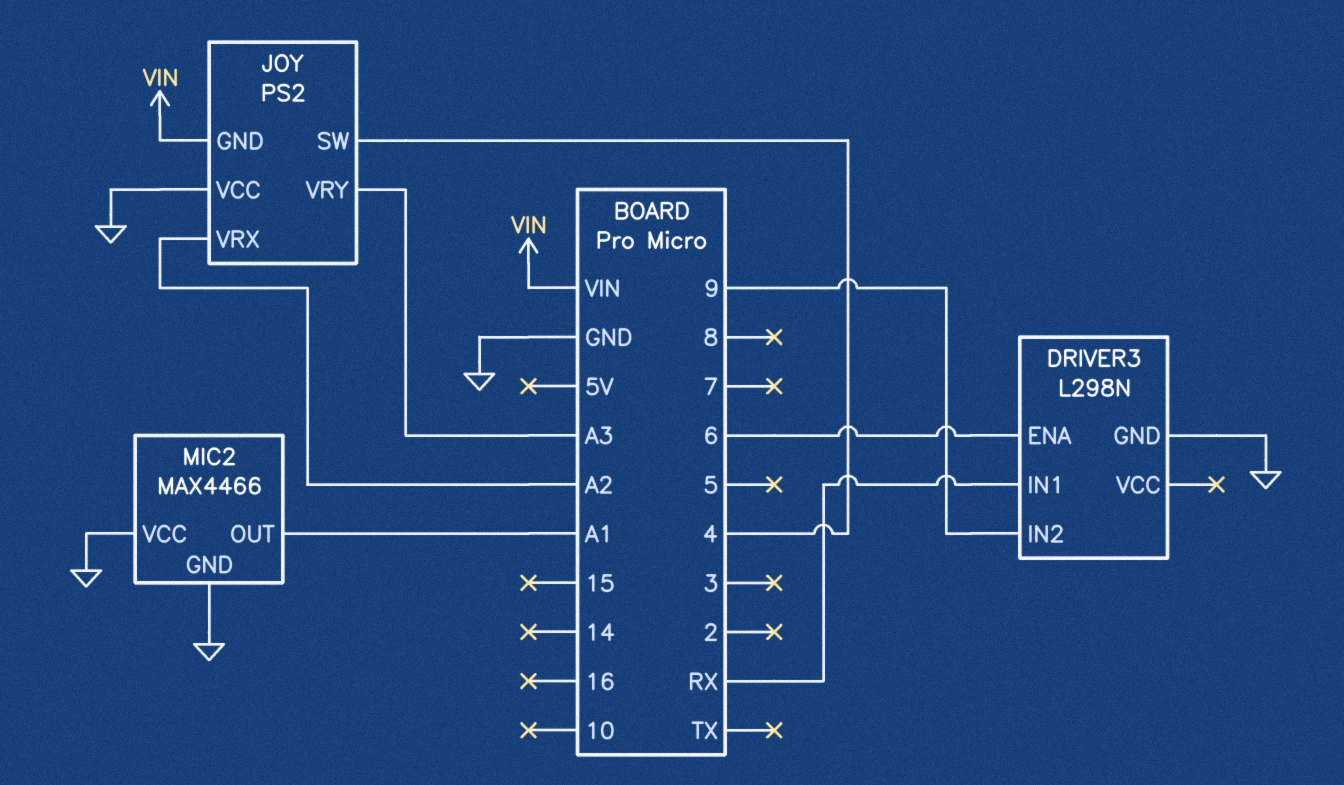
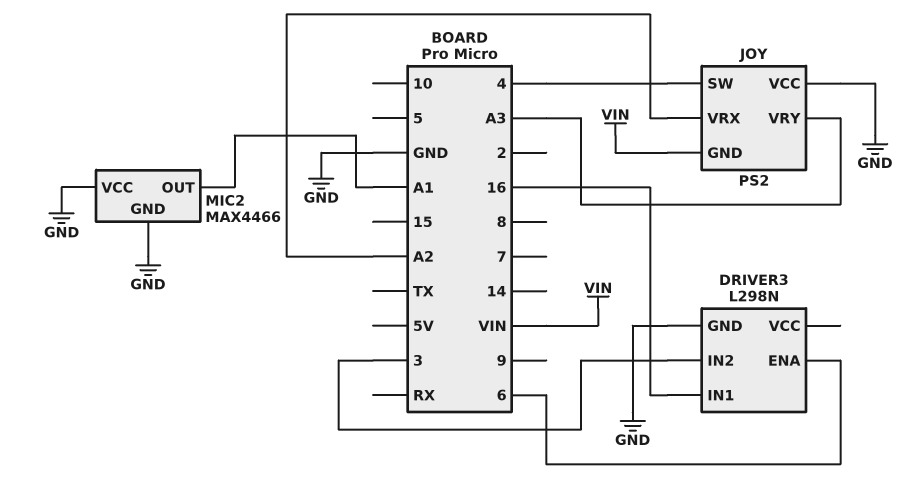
DRIVER3 pin IN1: RX -> 16
DRIVER3 pin IN2: 9 -> 3

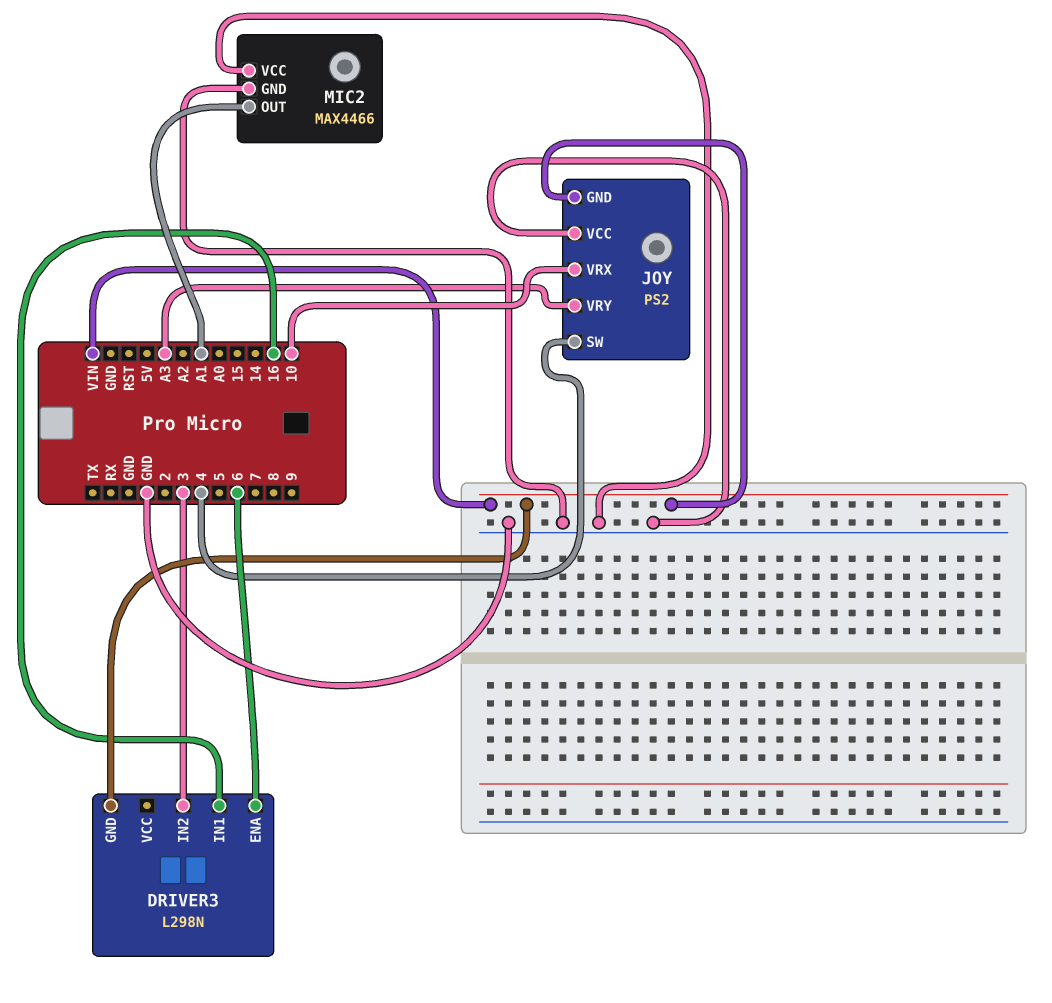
DRIVER3 pin GND: GND -> VIN
JOY pin VRX: A2 -> 10

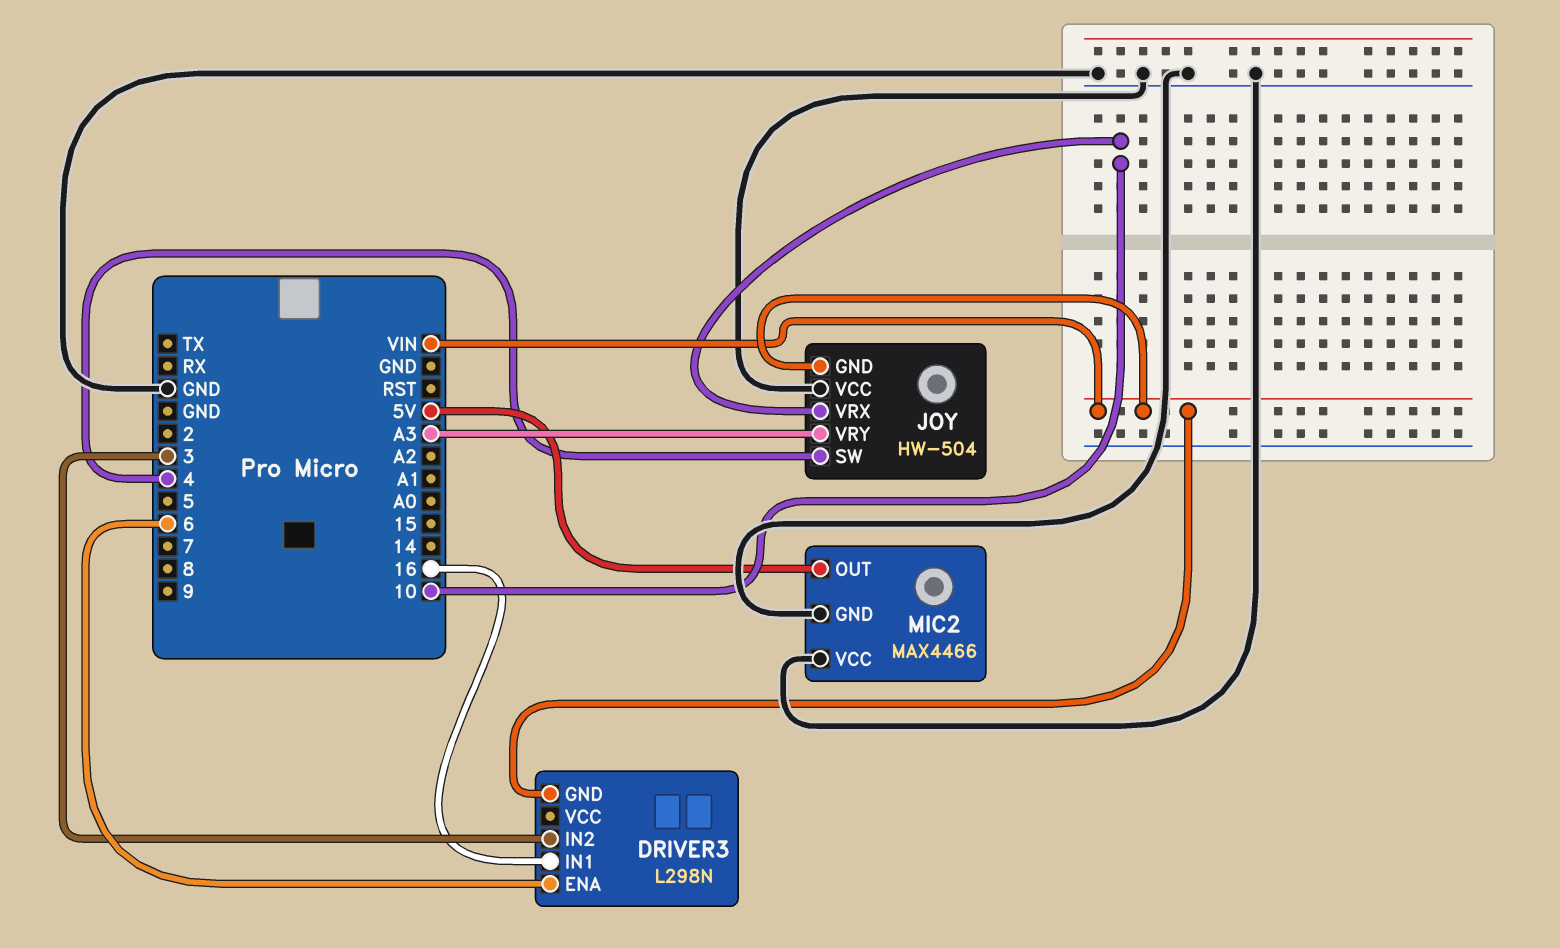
JOY: PS2 -> HW-504
MIC2 pin OUT: A1 -> 5V

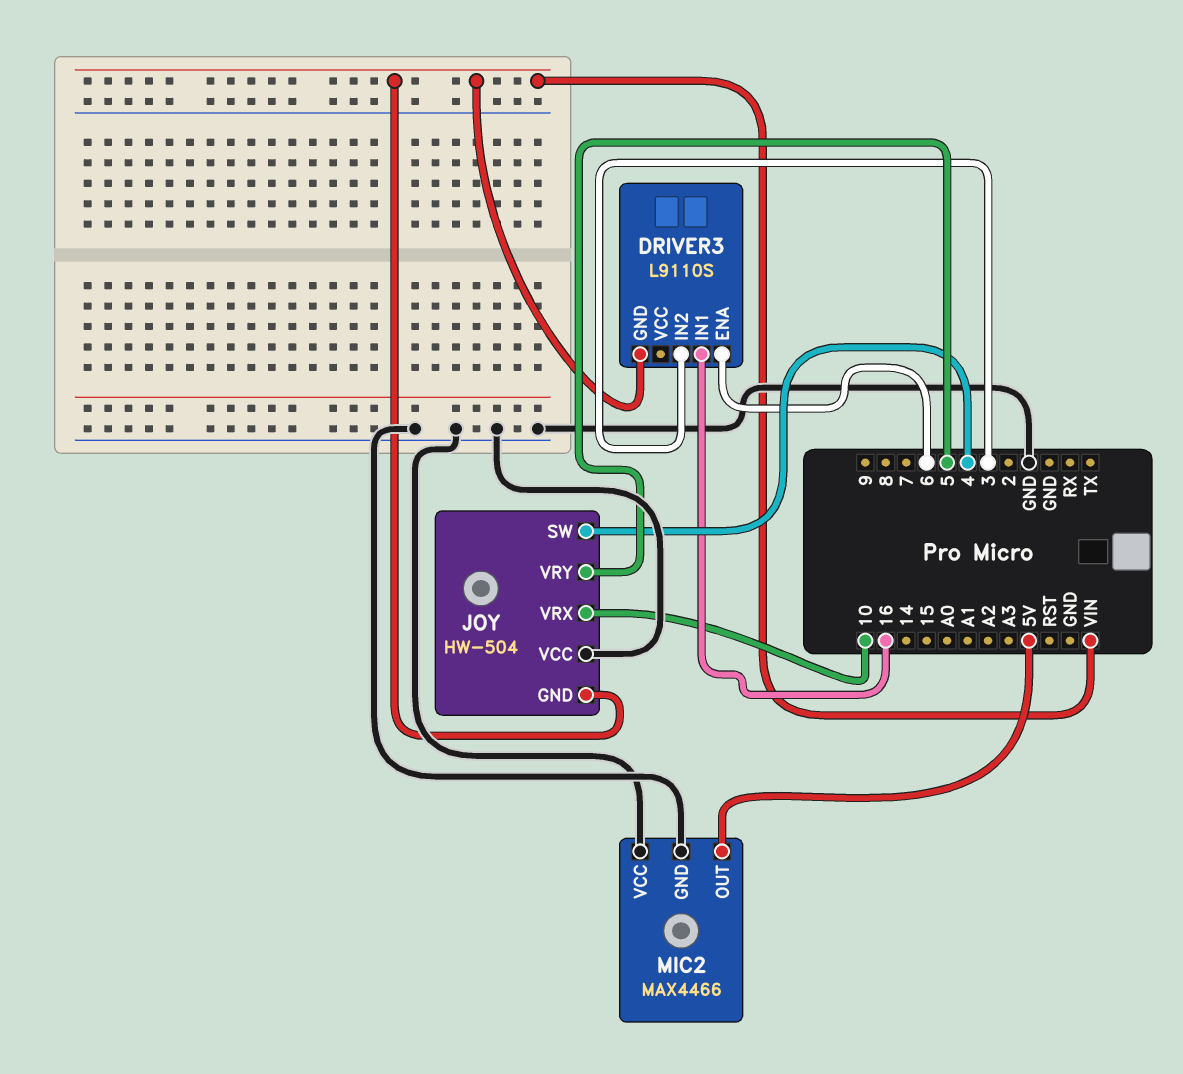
DRIVER3: L298N -> L9110S
JOY pin VRY: A3 -> 5

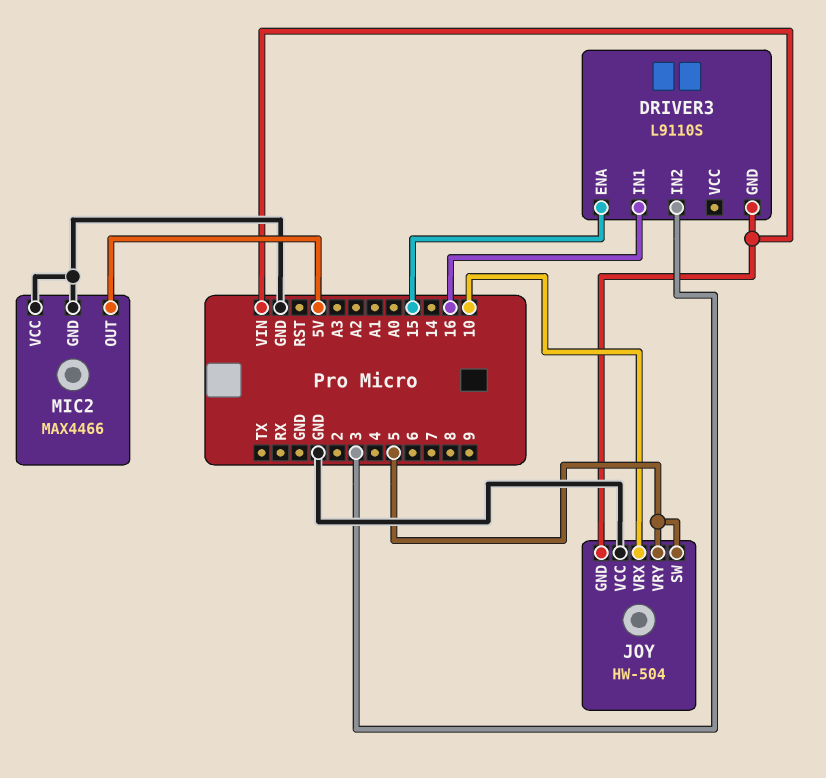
DRIVER3 pin ENA: 6 -> 15
JOY pin SW: 4 -> 5

